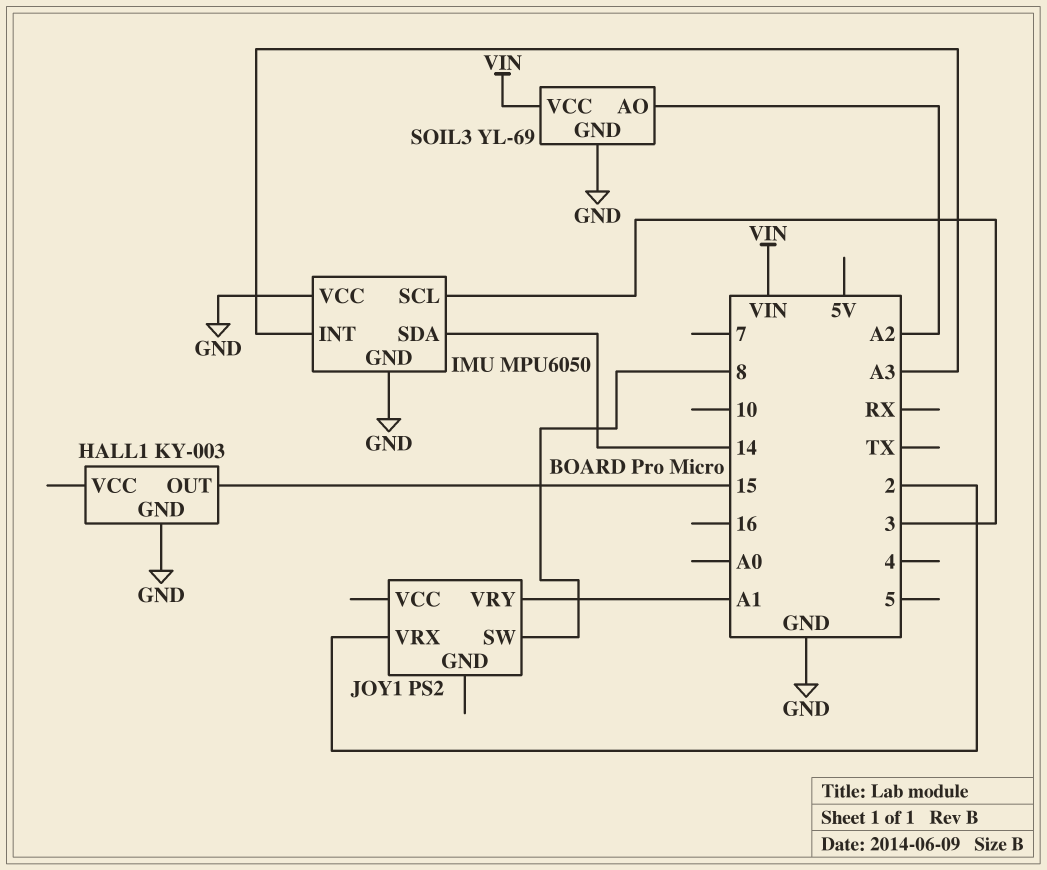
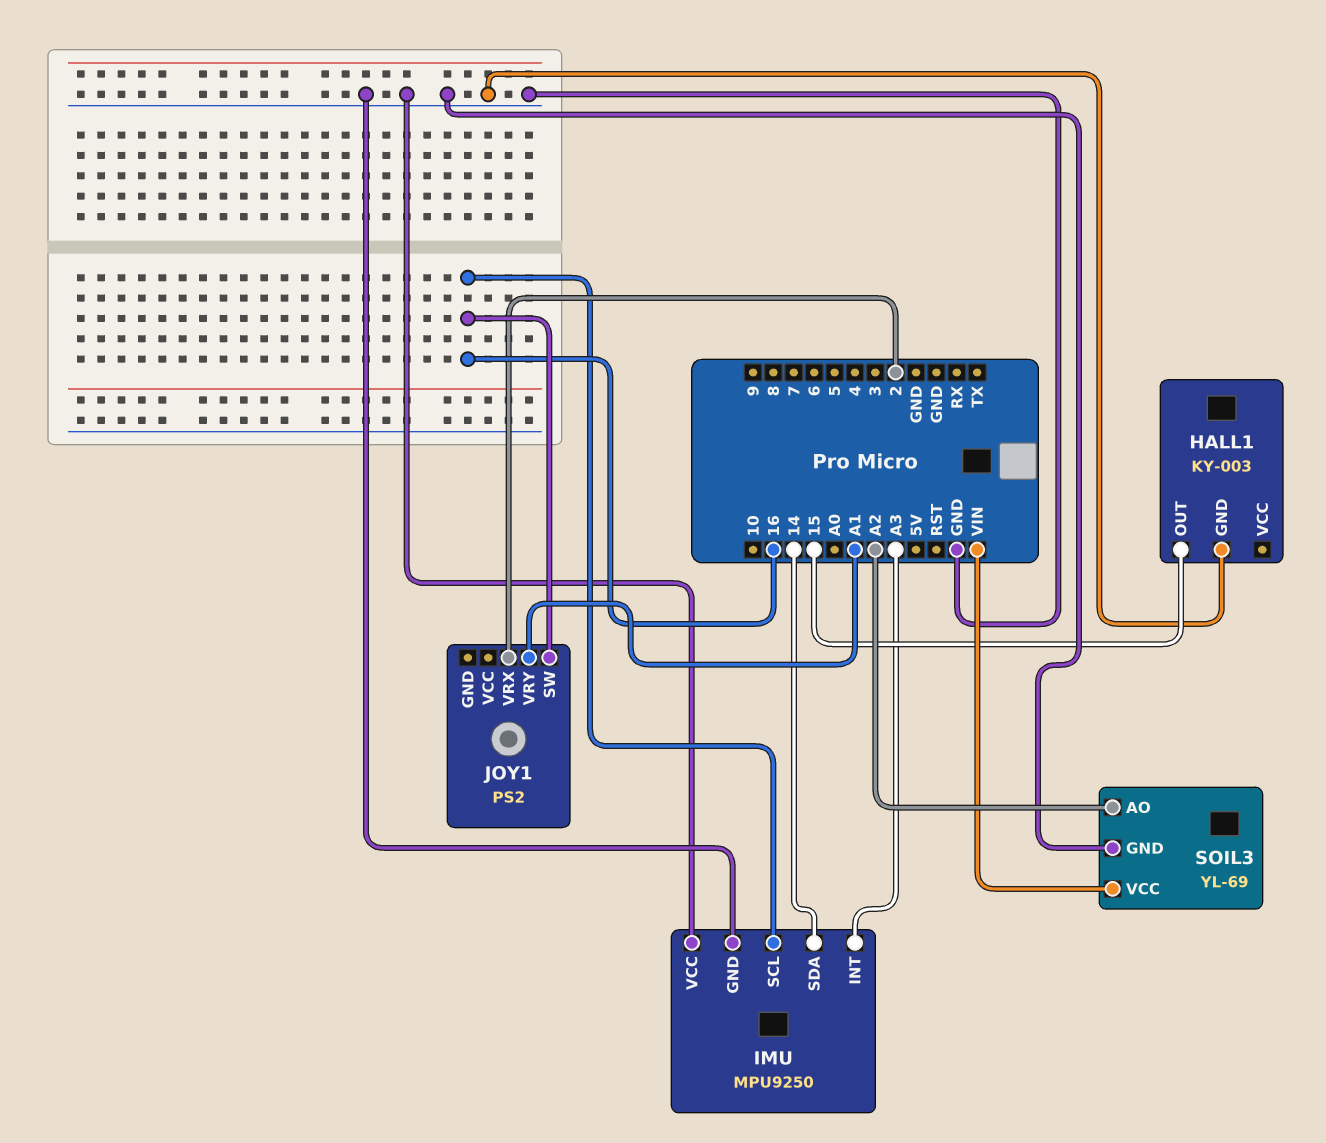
IMU: MPU6050 -> MPU9250
IMU pin SCL: 3 -> 16
JOY1 pin SW: 8 -> 16

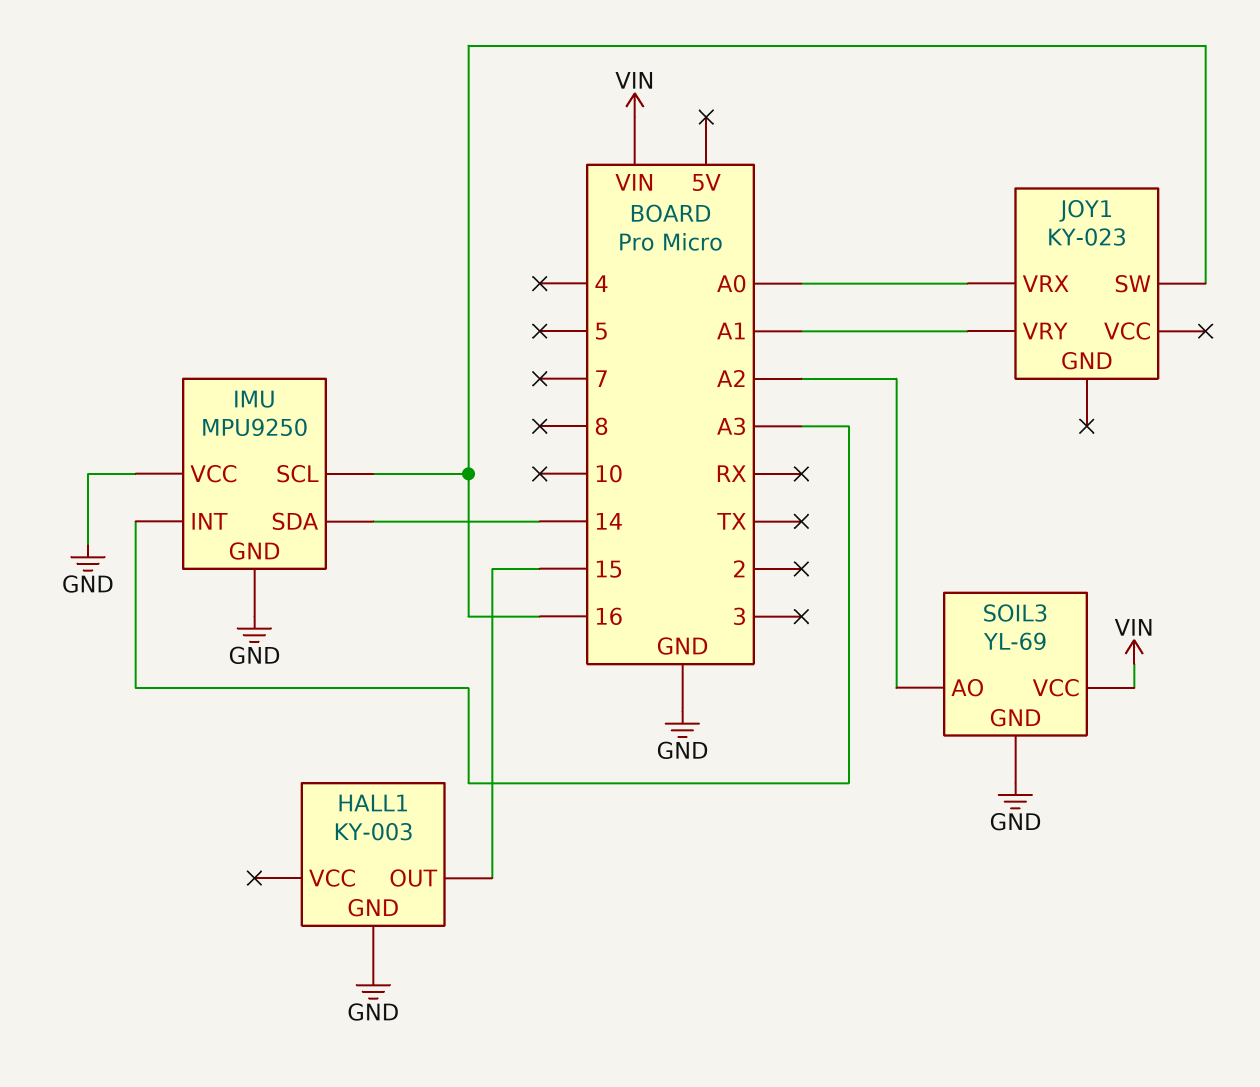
JOY1: PS2 -> KY-023
JOY1 pin VRX: 2 -> A0

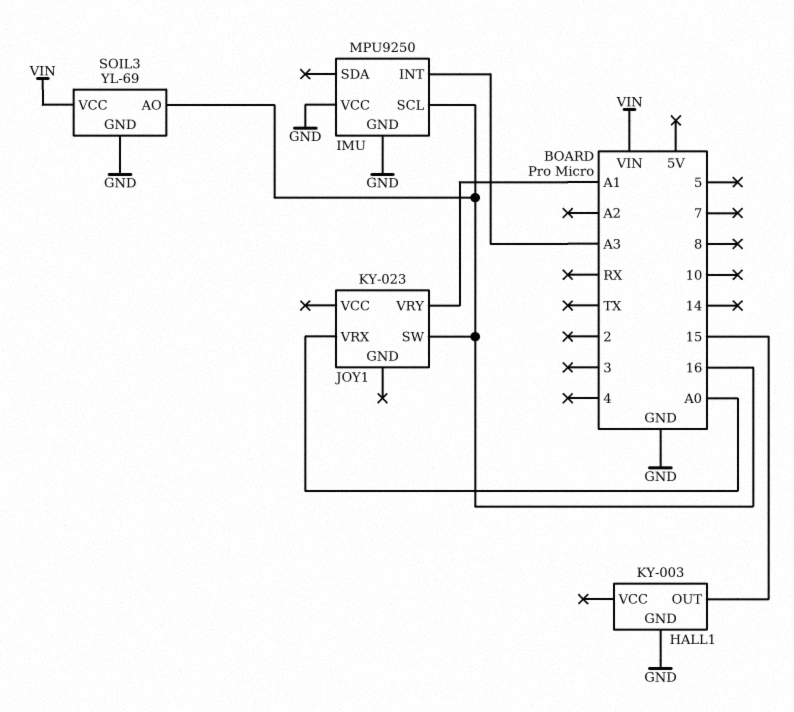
IMU pin SDA: 14 -> none
SOIL3 pin AO: A2 -> 16

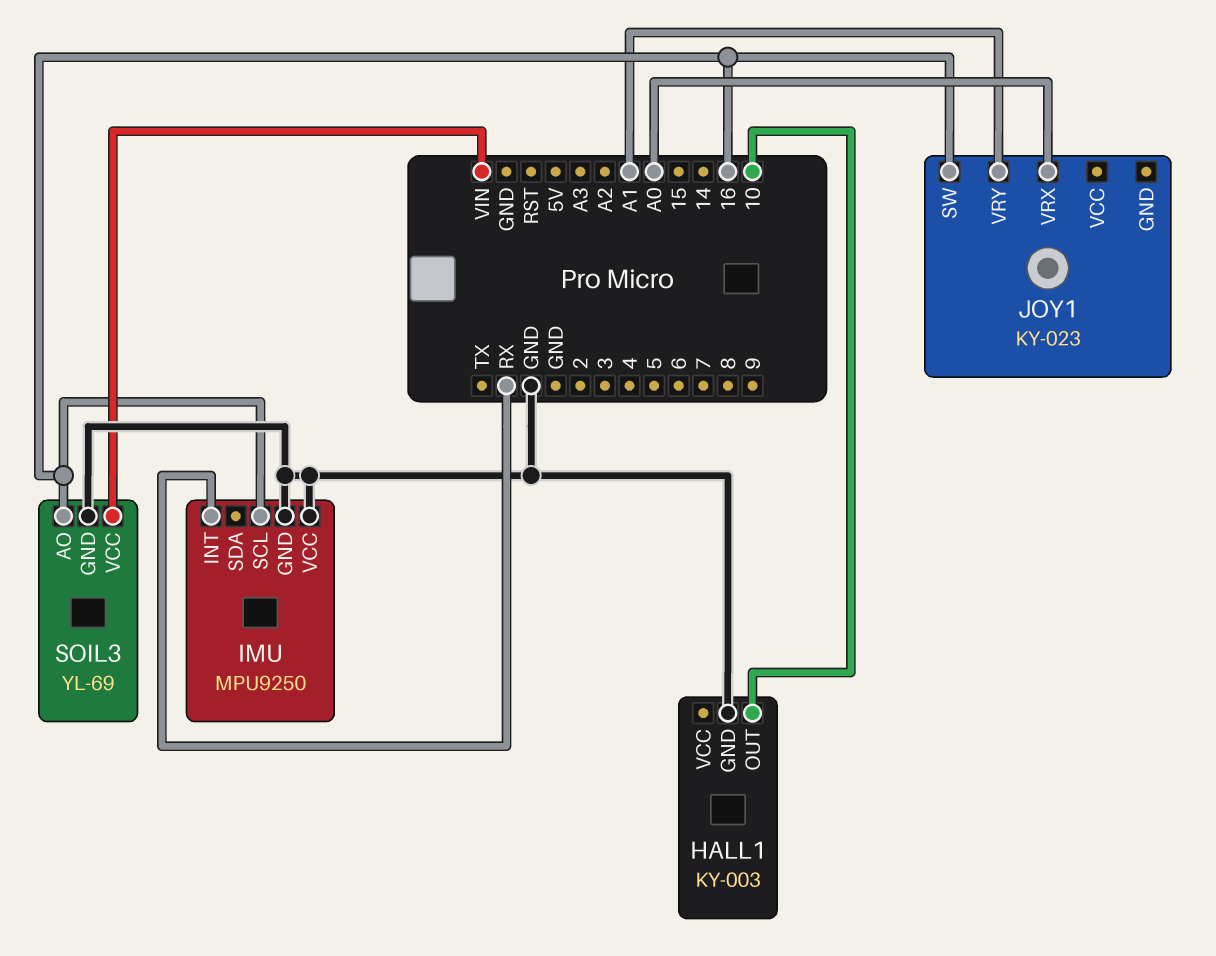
HALL1 pin OUT: 15 -> 10
IMU pin INT: A3 -> RX

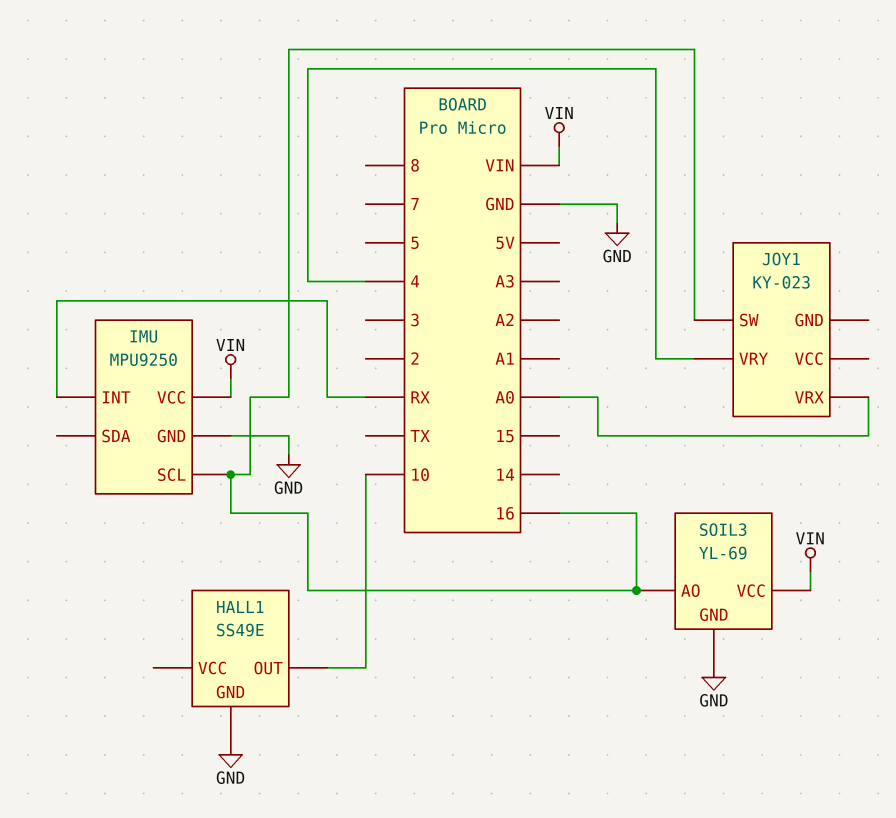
HALL1: KY-003 -> SS49E
IMU pin VCC: GND -> VIN
JOY1 pin VRY: A1 -> 4

